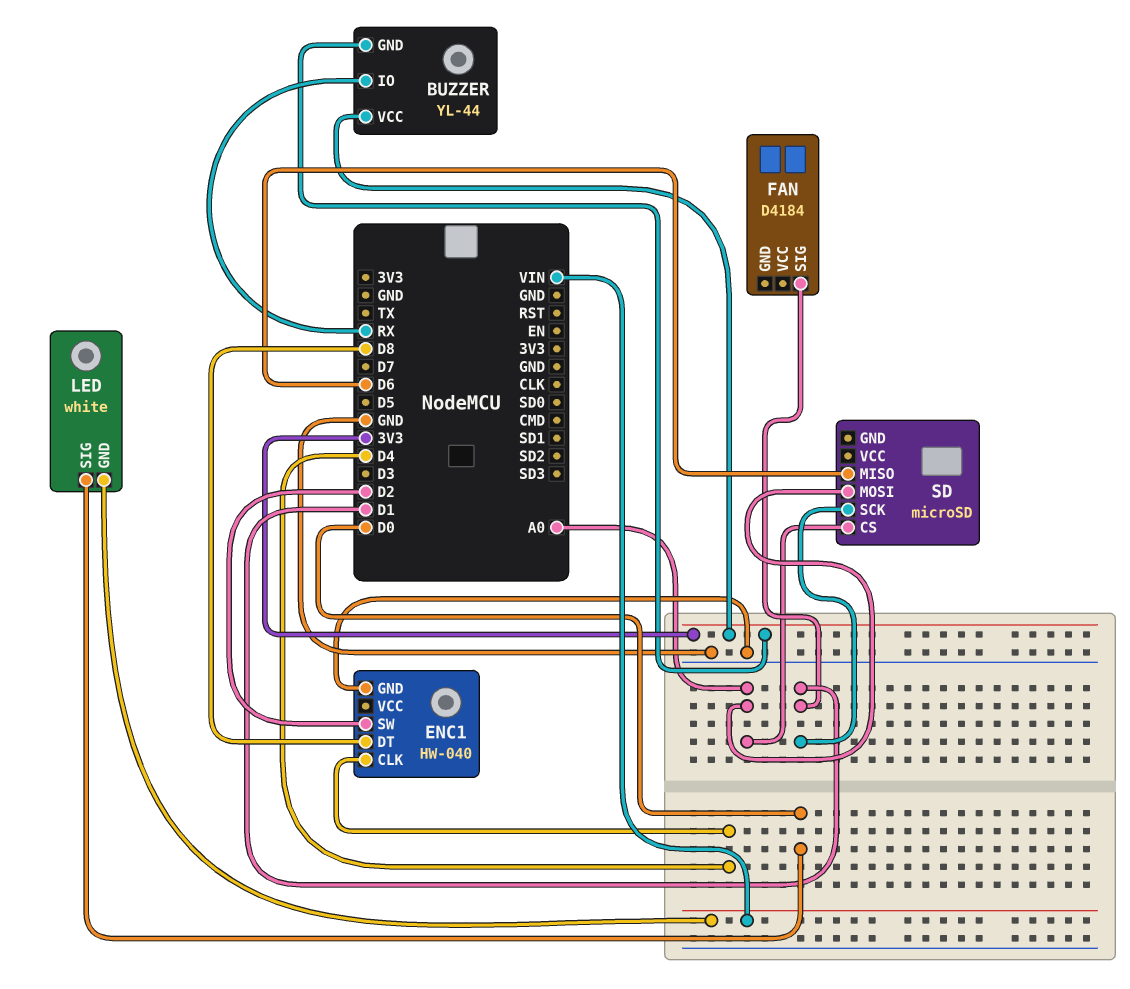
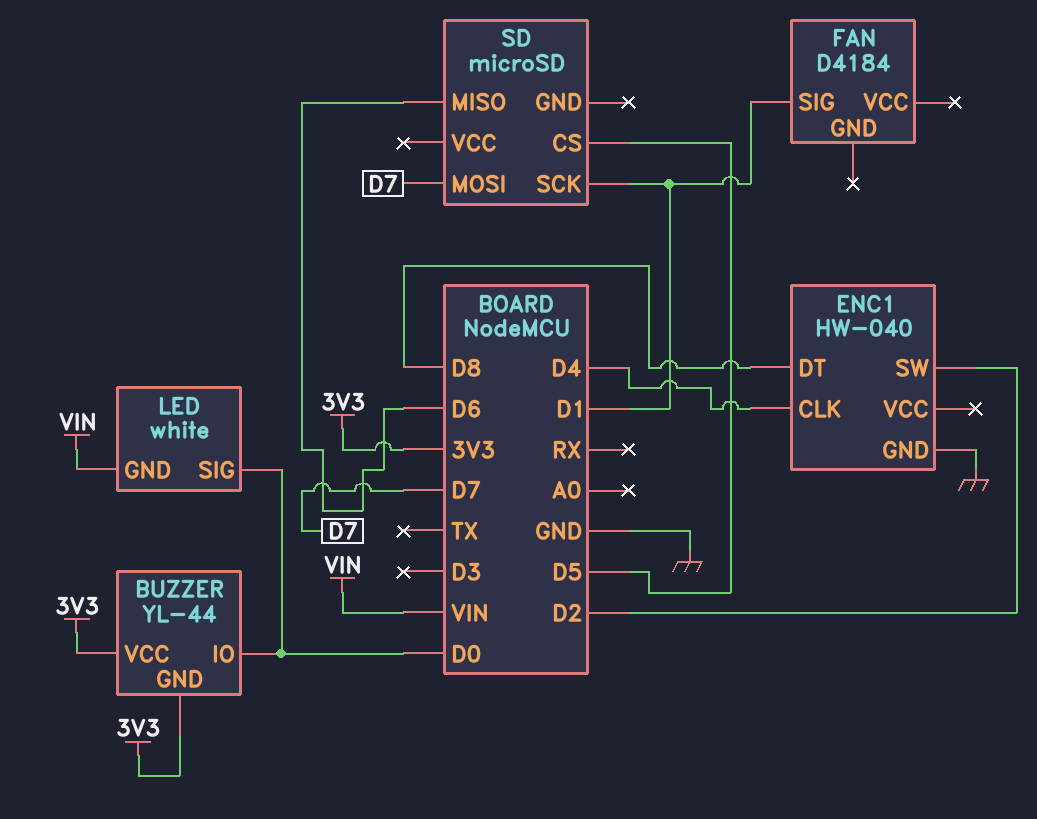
BUZZER pin IO: RX -> D0
SD pin CS: A0 -> D5
SD pin MOSI: A0 -> D7

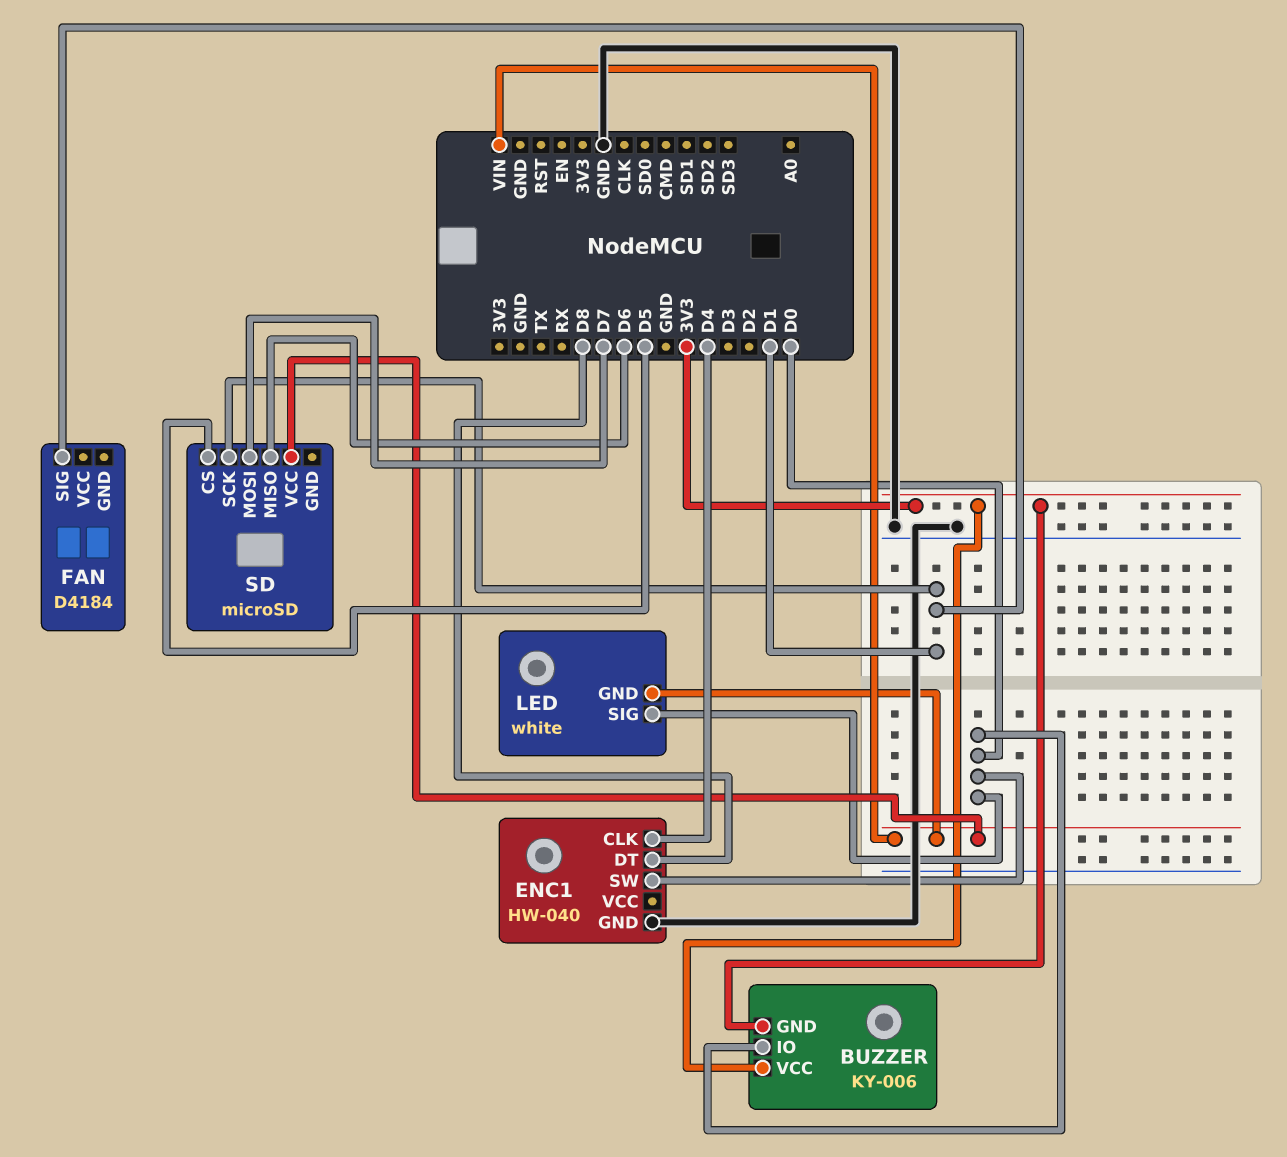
BUZZER: YL-44 -> KY-006
ENC1 pin SW: D2 -> D0
SD pin VCC: none -> VIN

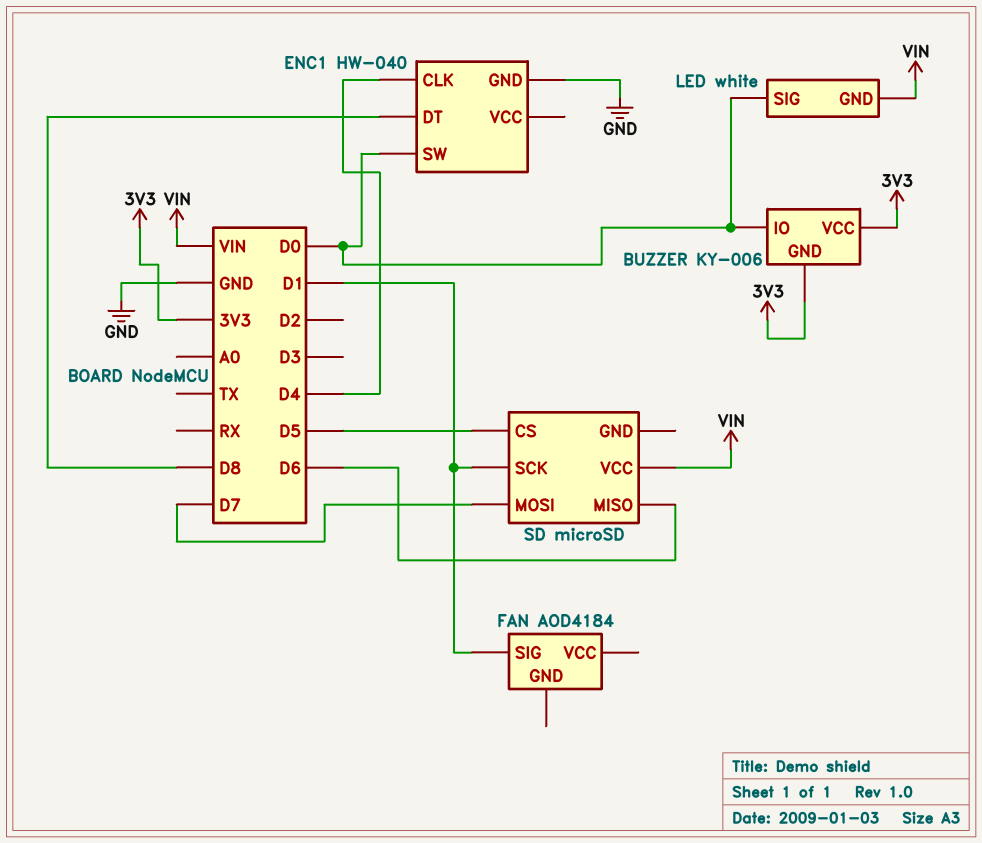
FAN: D4184 -> AOD4184

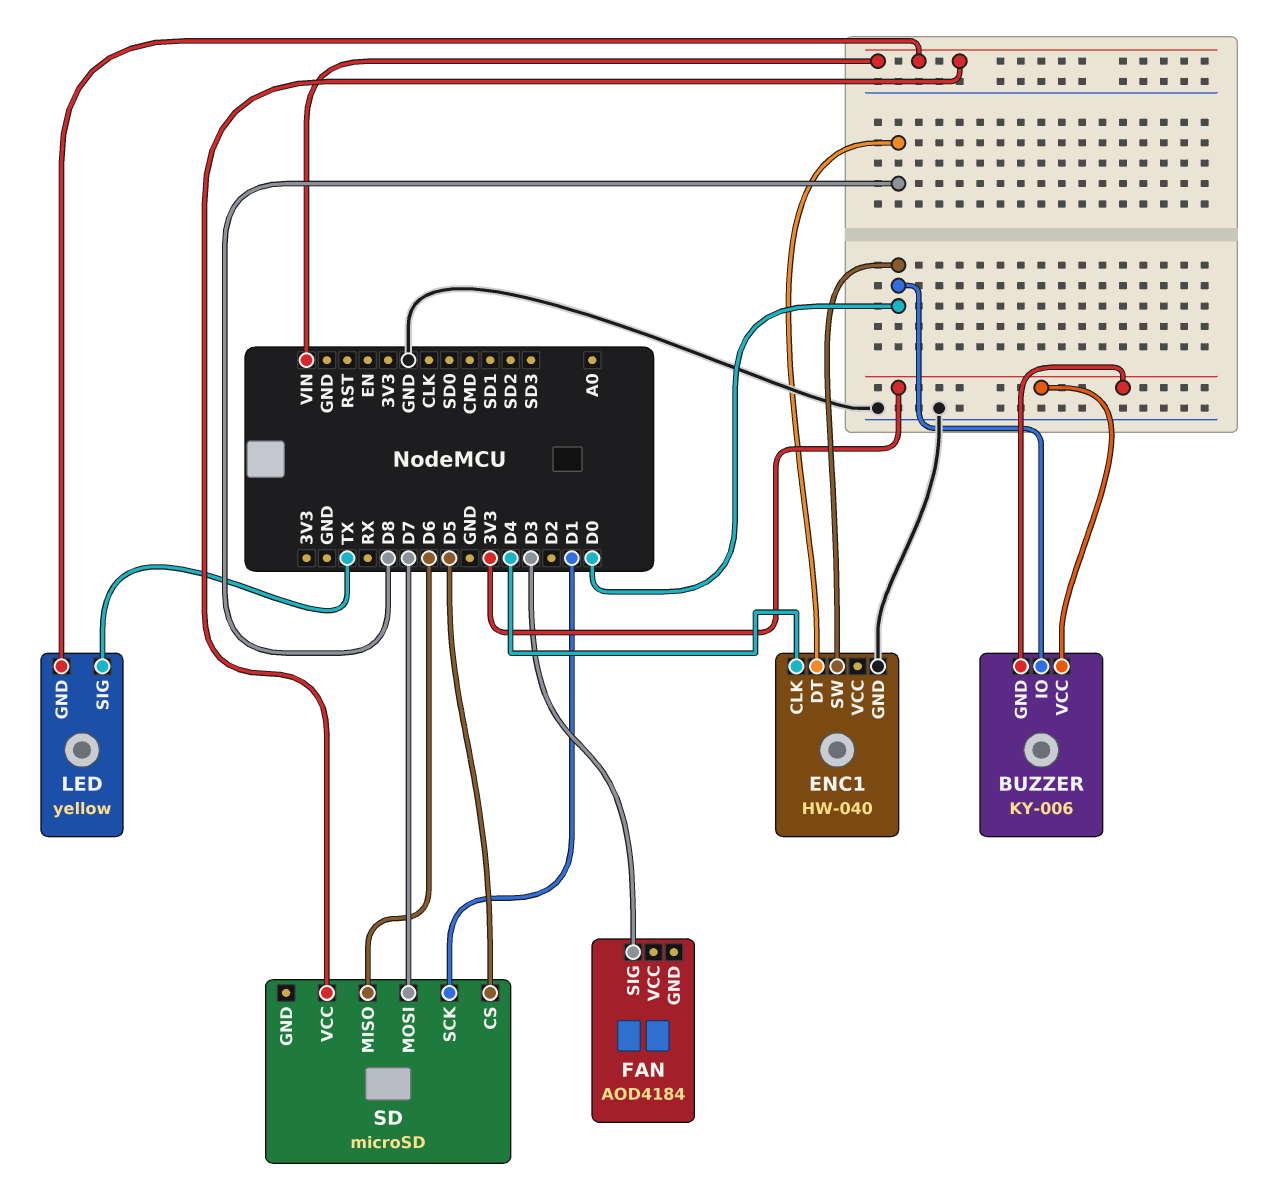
FAN pin SIG: D1 -> D3
LED: white -> yellow
LED pin SIG: D0 -> TX

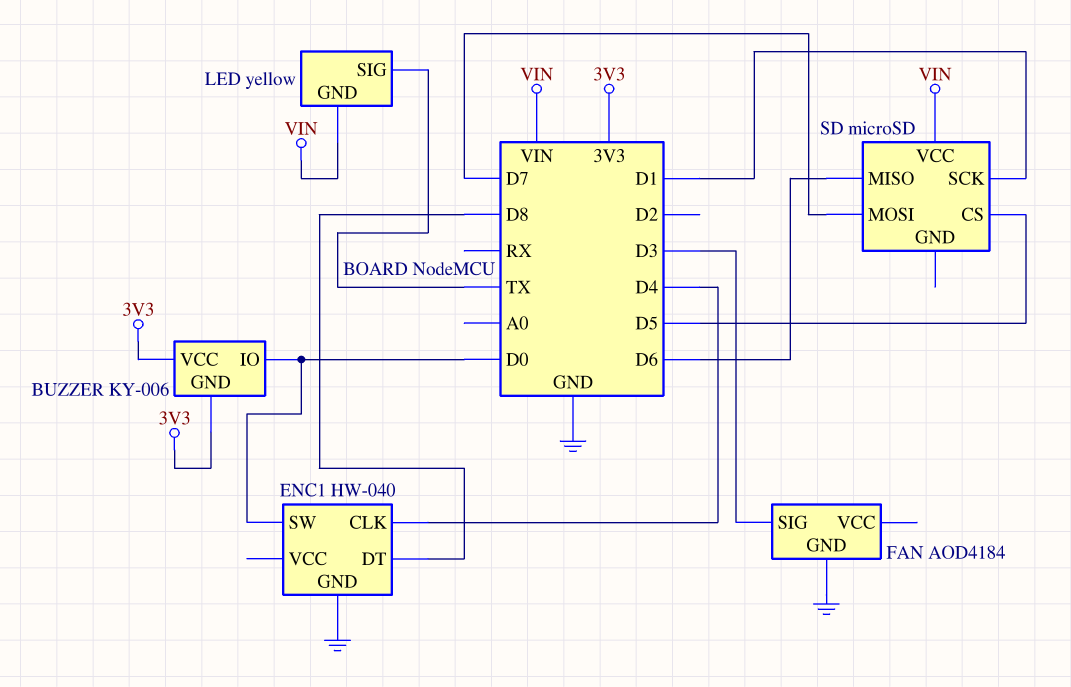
FAN pin GND: none -> GND

